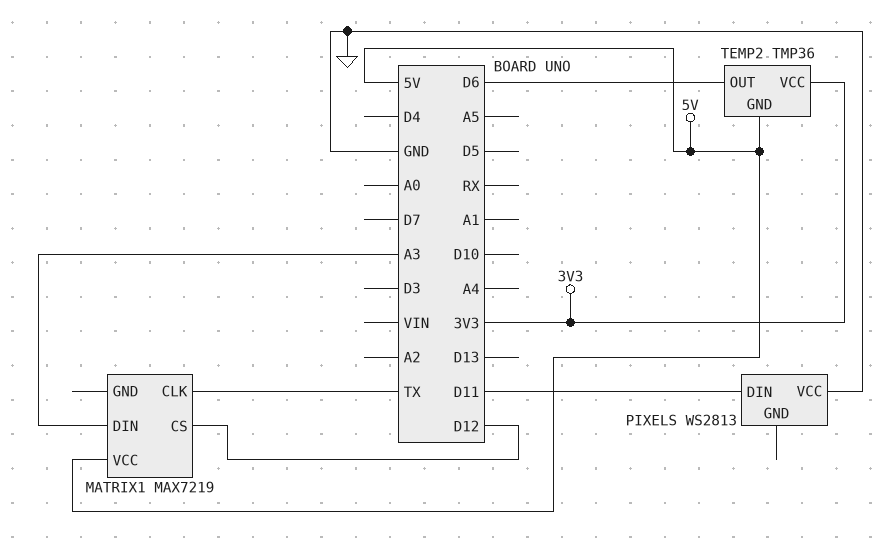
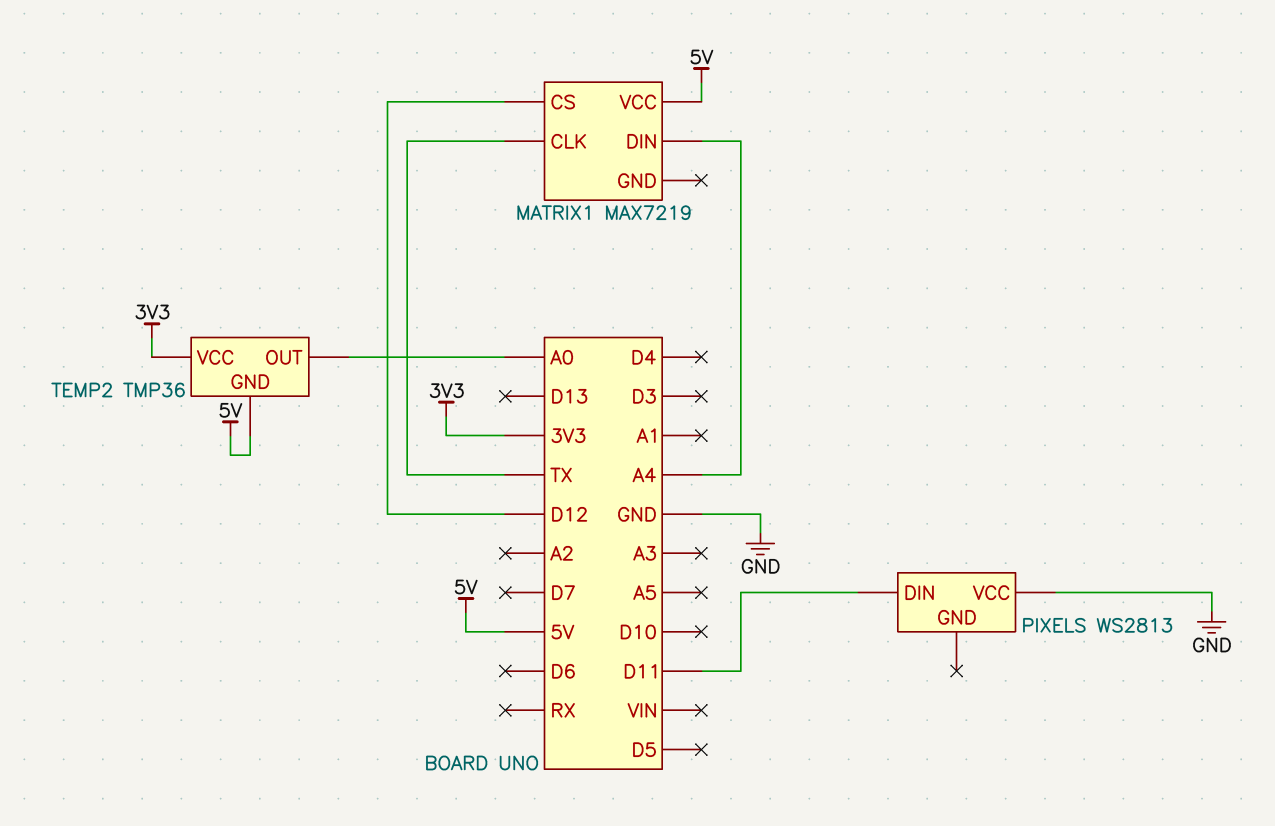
MATRIX1 pin DIN: A3 -> A4
TEMP2 pin OUT: D6 -> A0

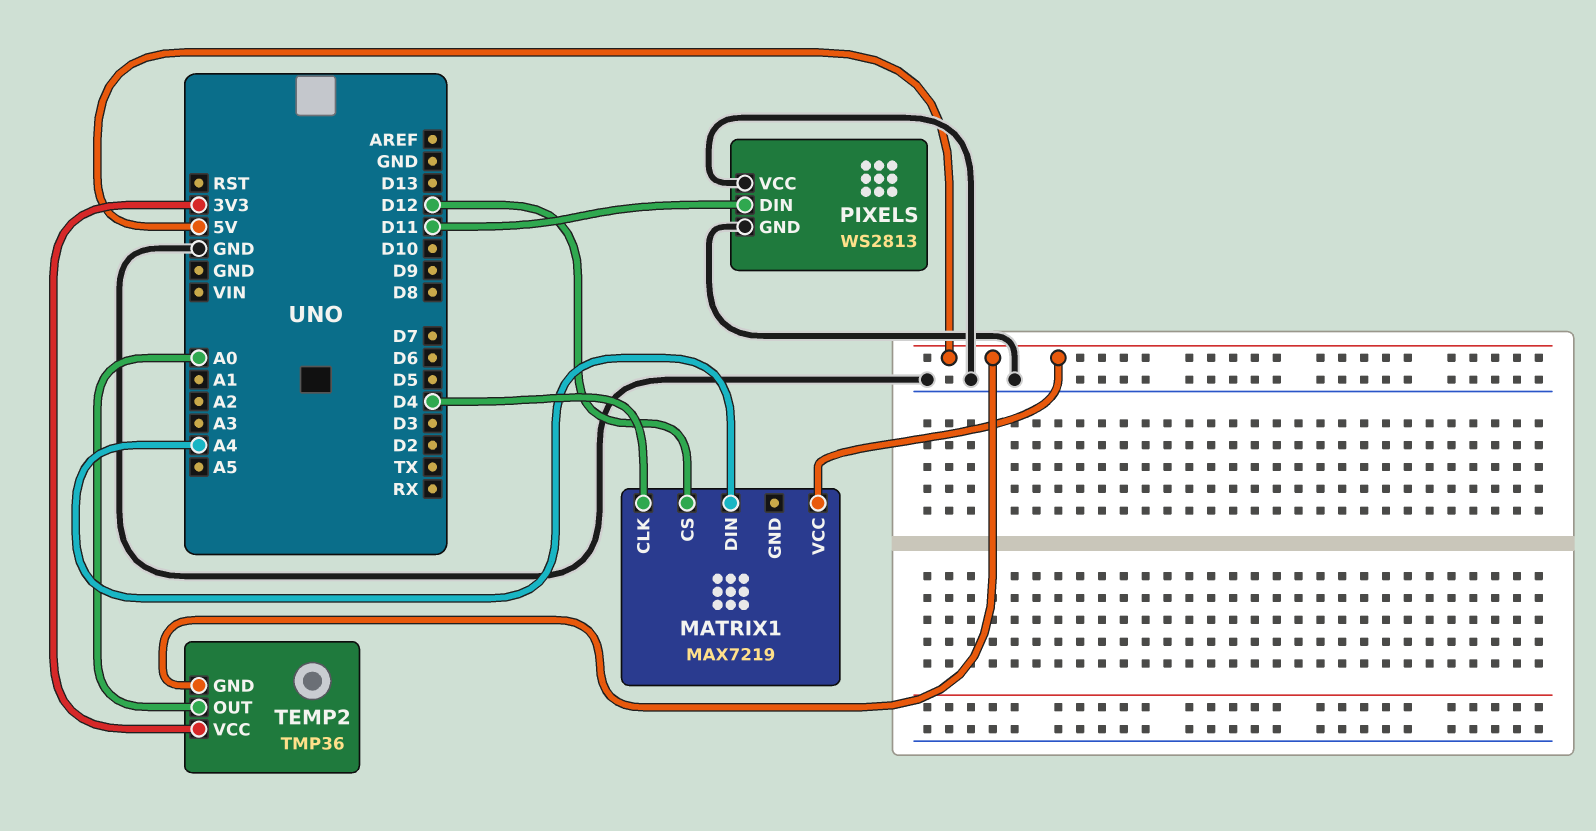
MATRIX1 pin CLK: TX -> D4
PIXELS pin GND: none -> GND

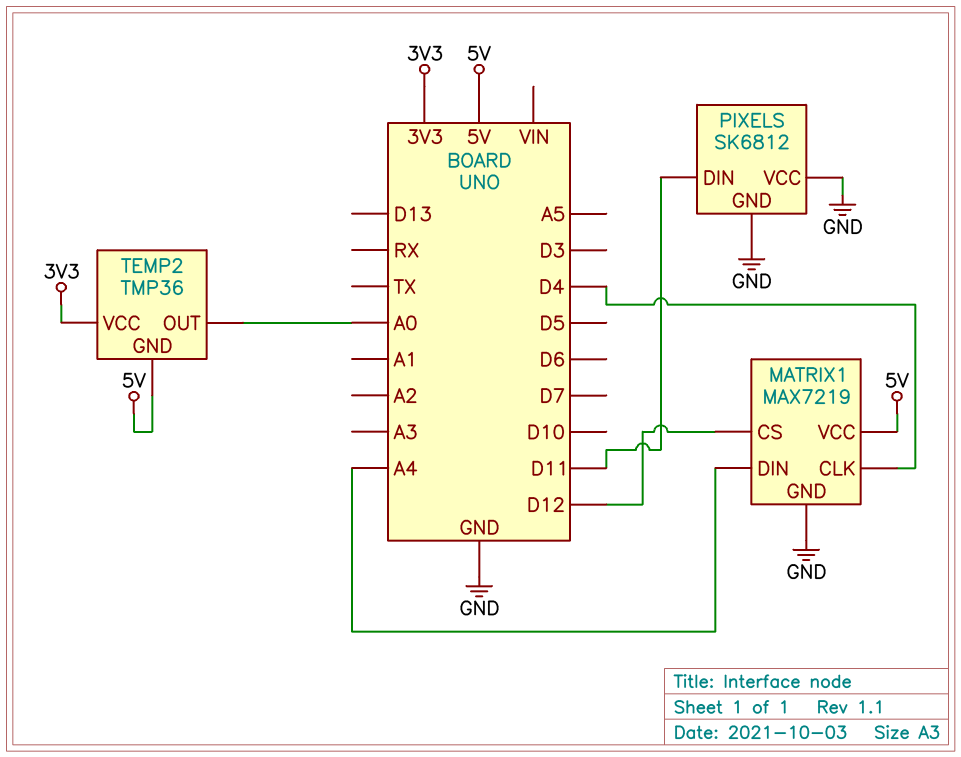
MATRIX1 pin GND: none -> GND
PIXELS: WS2813 -> SK6812

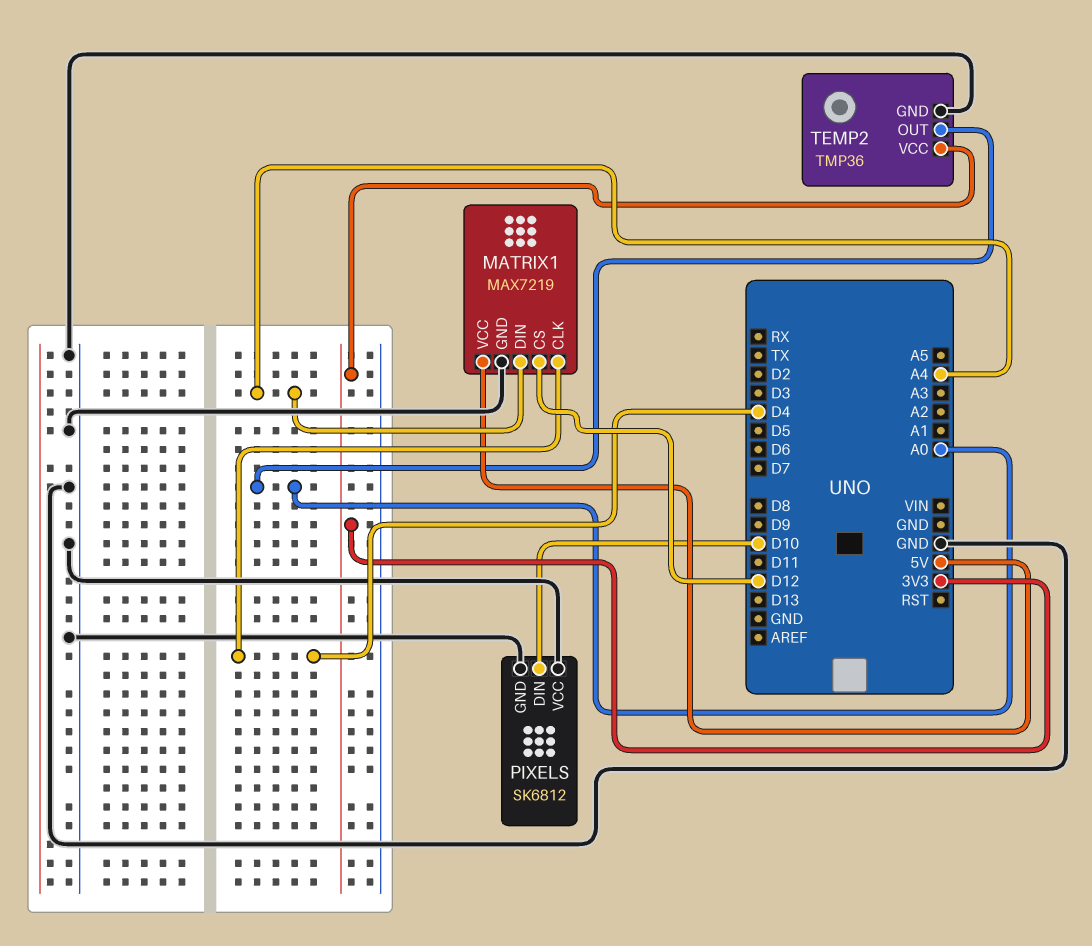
PIXELS pin DIN: D11 -> D10
TEMP2 pin GND: 5V -> GND

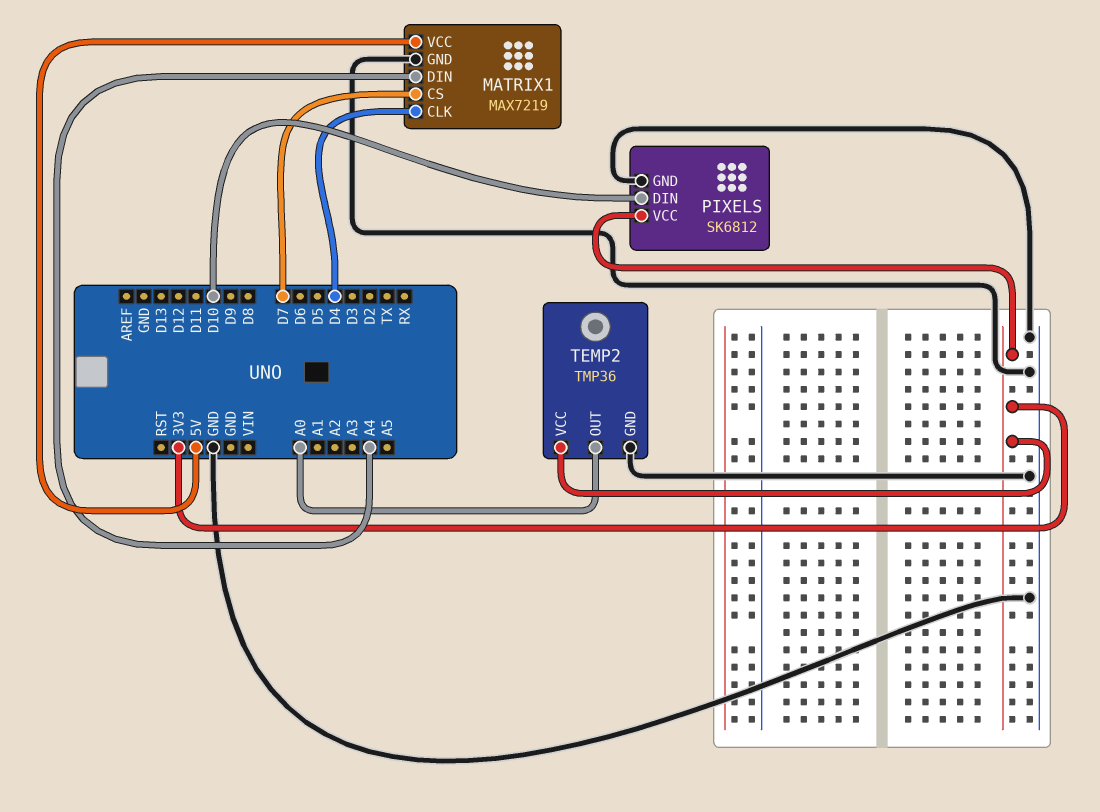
MATRIX1 pin CS: D12 -> D7
PIXELS pin VCC: GND -> 3V3

